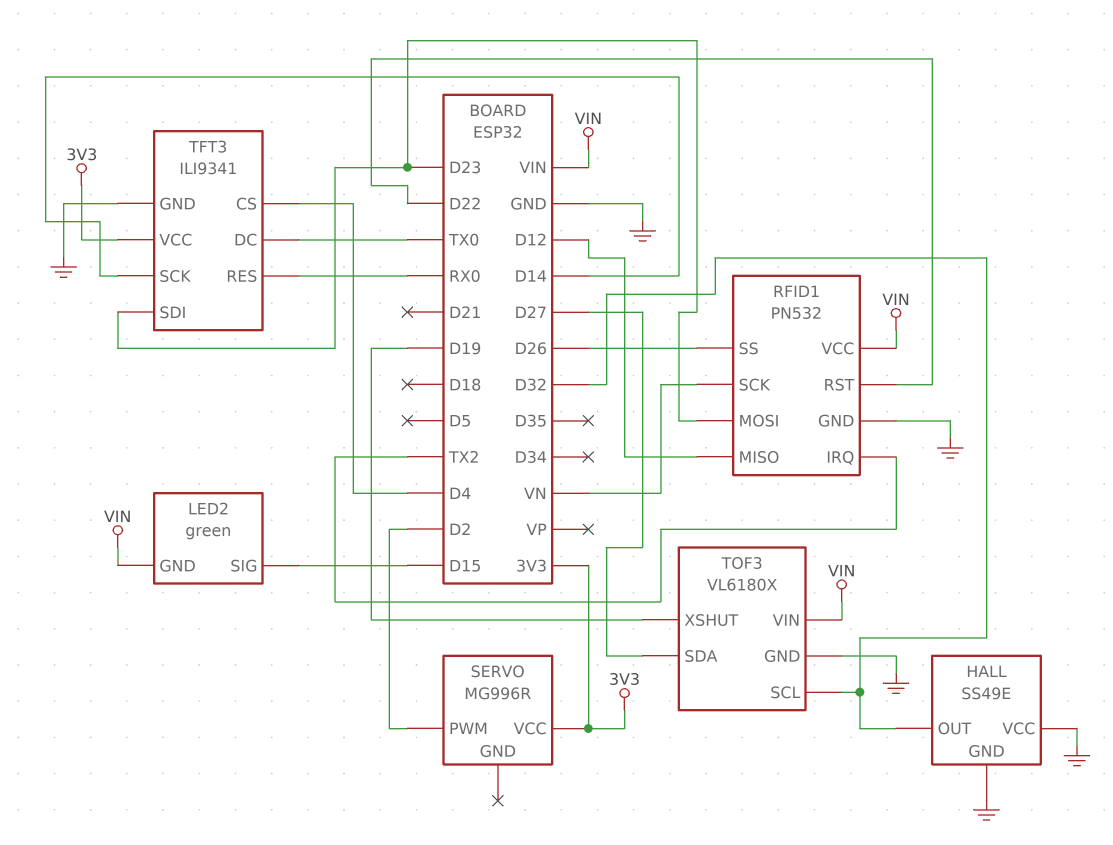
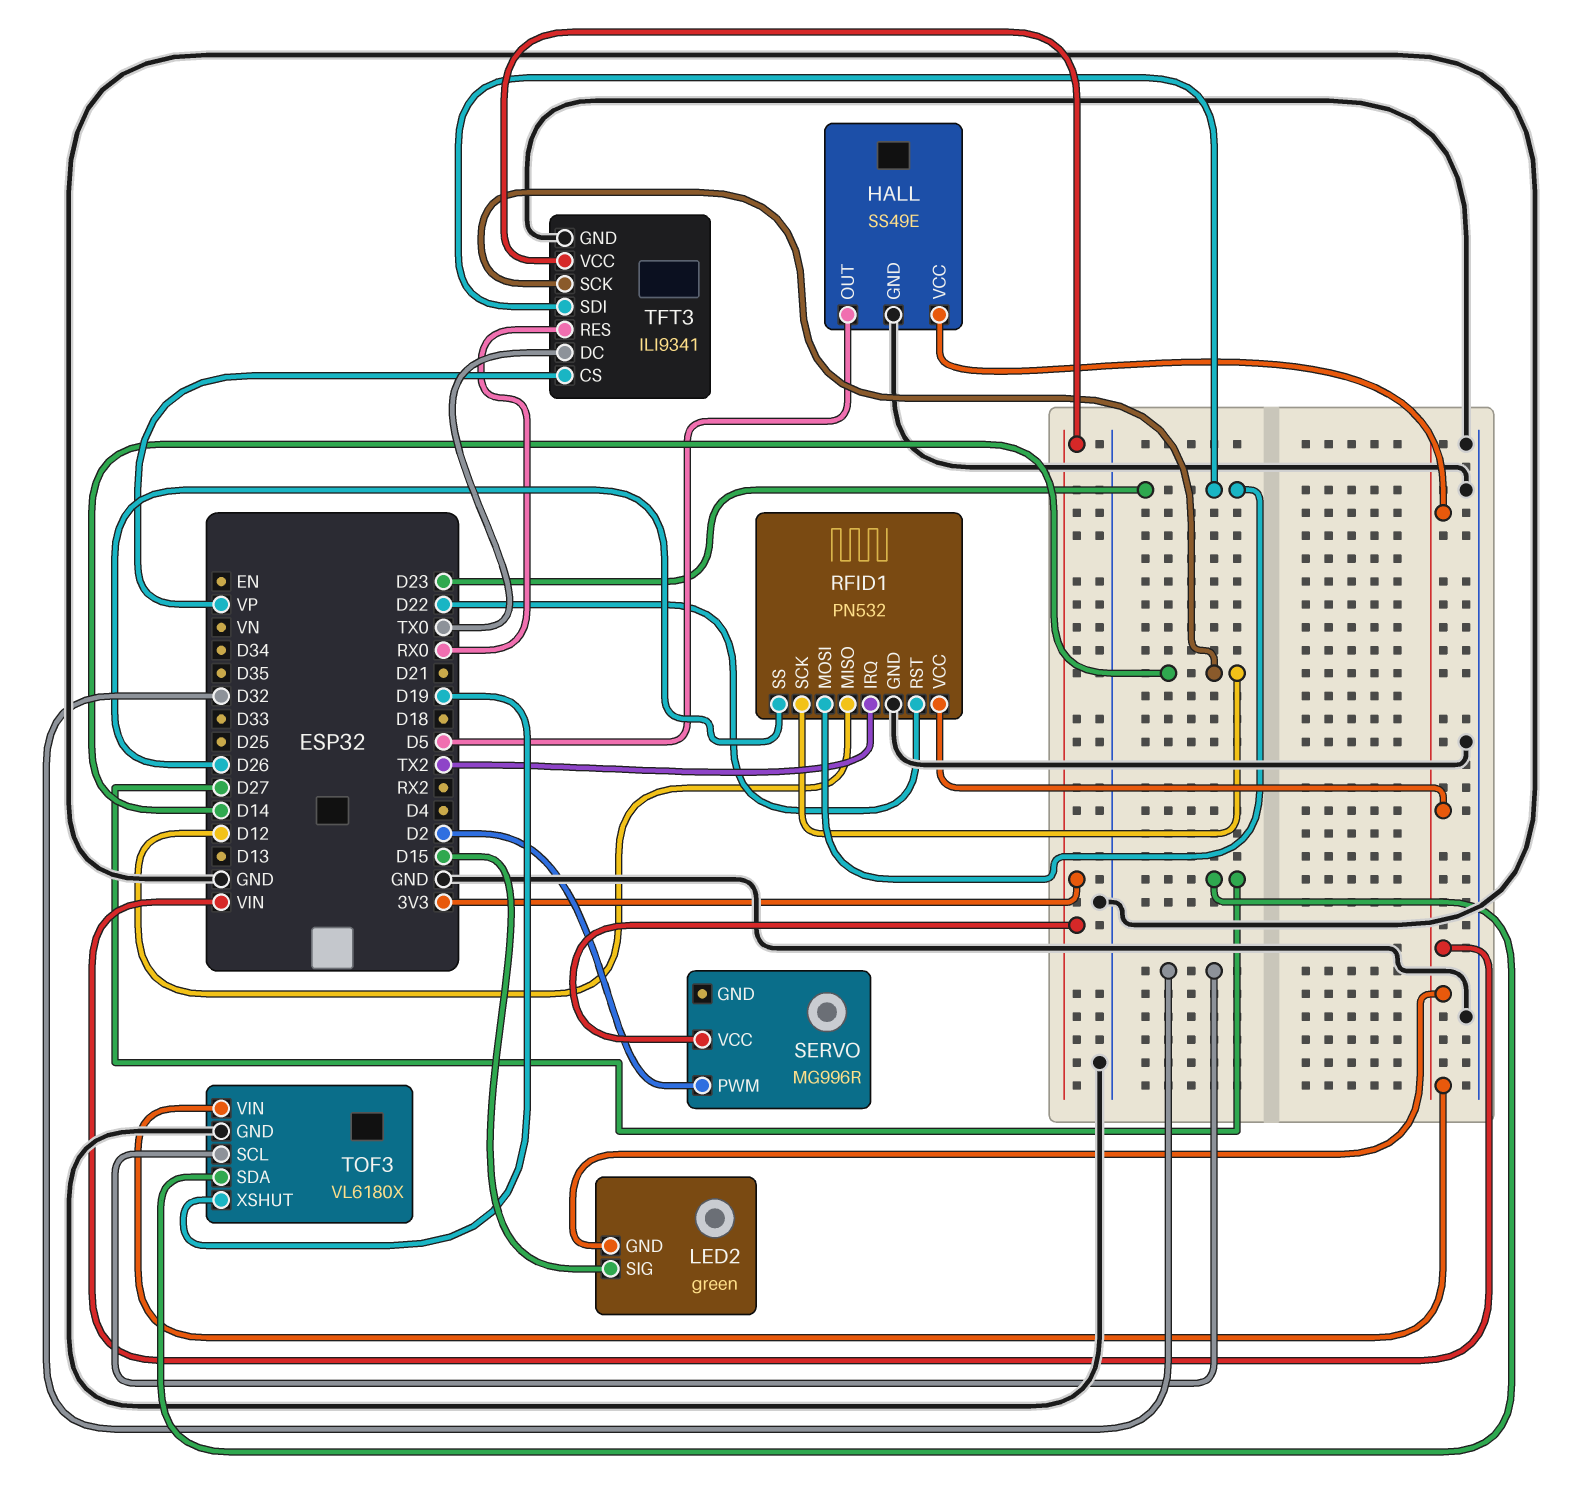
HALL pin OUT: D32 -> D5
HALL pin VCC: GND -> VIN
RFID1 pin SCK: VN -> D14
TFT3 pin CS: D4 -> VP

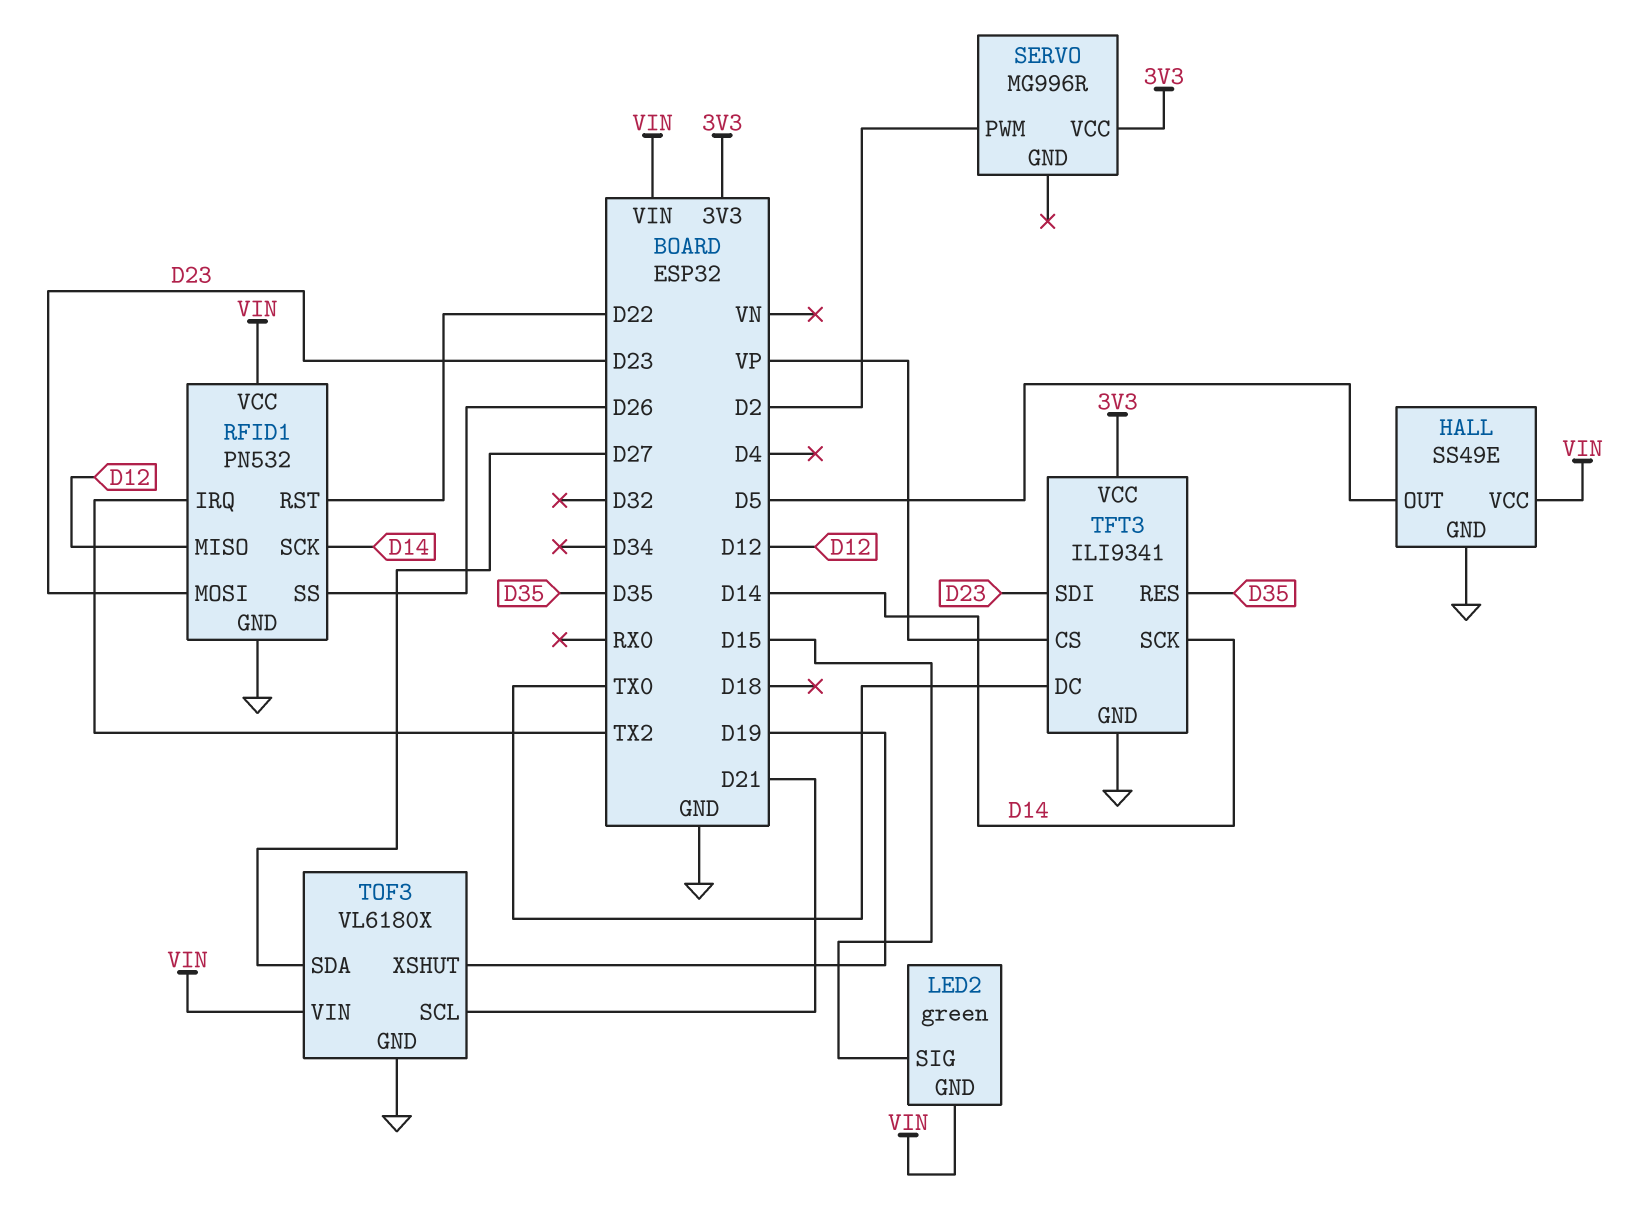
TFT3 pin RES: RX0 -> D35
TOF3 pin SCL: D32 -> D21

